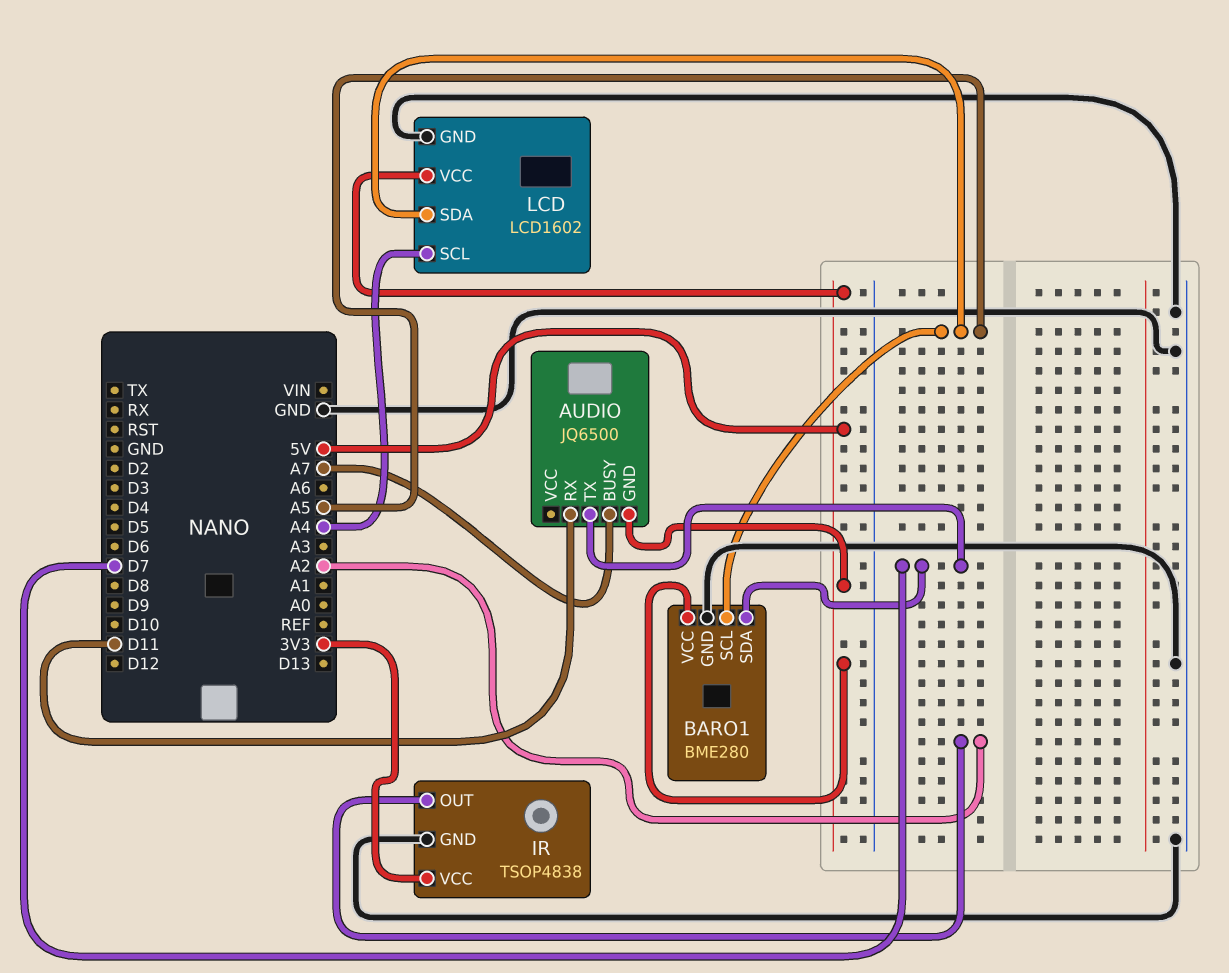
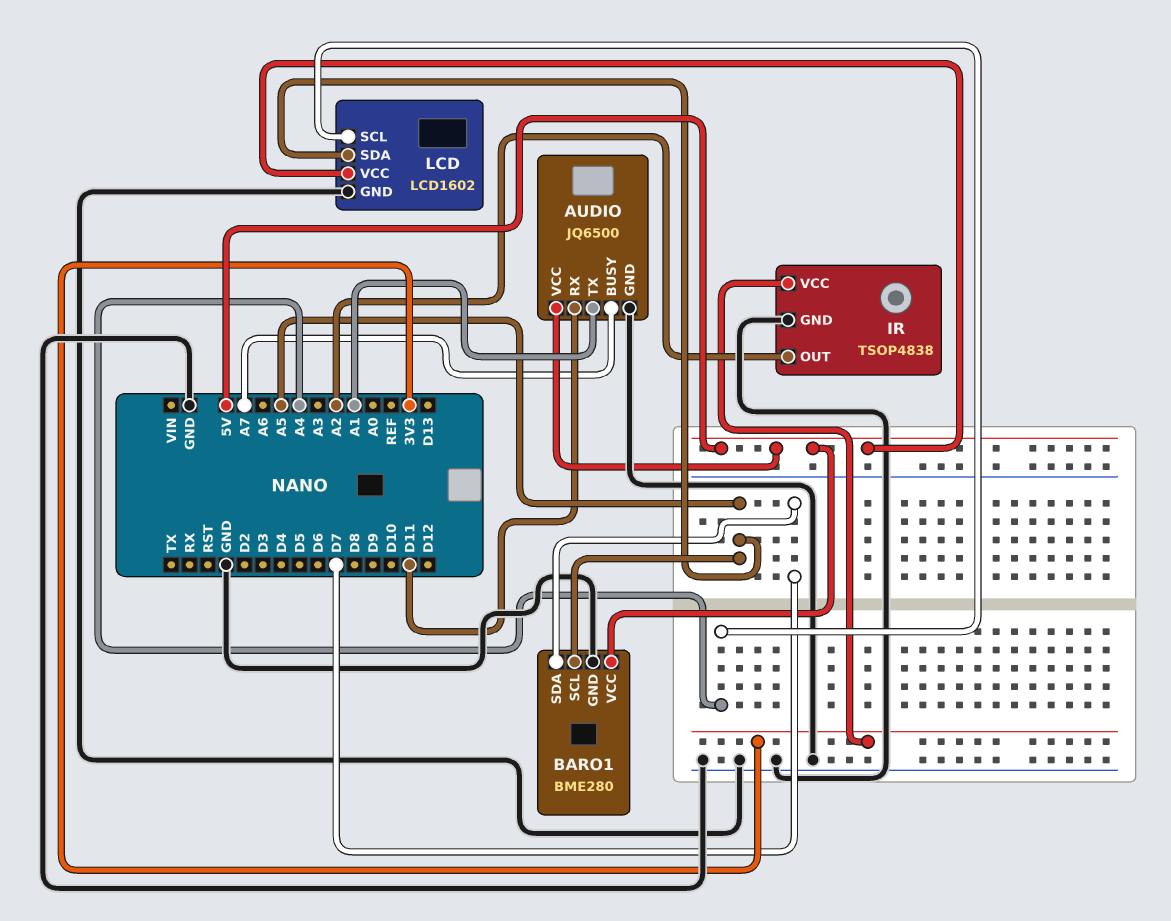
AUDIO pin GND: 5V -> GND
AUDIO pin TX: D7 -> A1
AUDIO pin VCC: none -> 5V

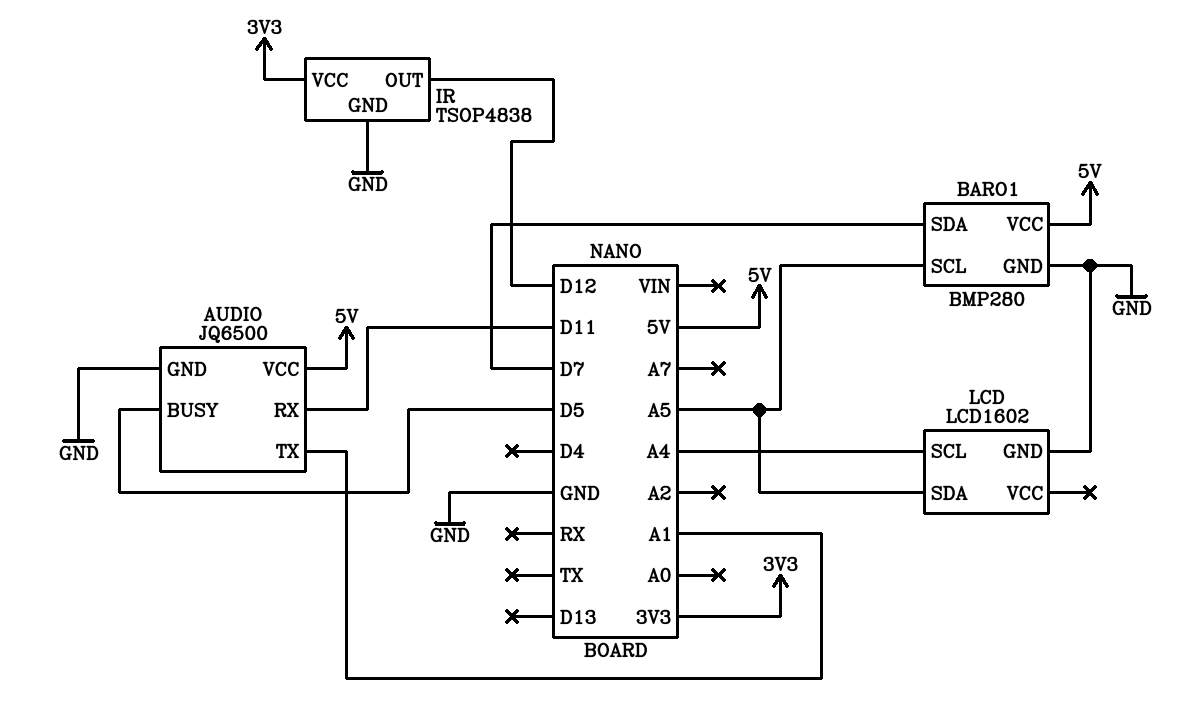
AUDIO pin BUSY: A7 -> D5
BARO1: BME280 -> BMP280
IR pin OUT: A2 -> D12
LCD pin VCC: 5V -> none

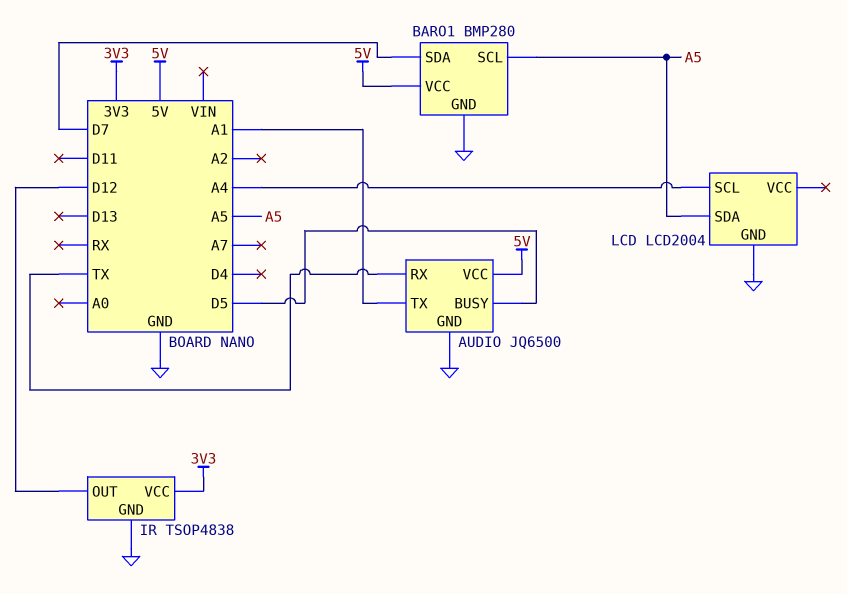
AUDIO pin RX: D11 -> TX
LCD: LCD1602 -> LCD2004

